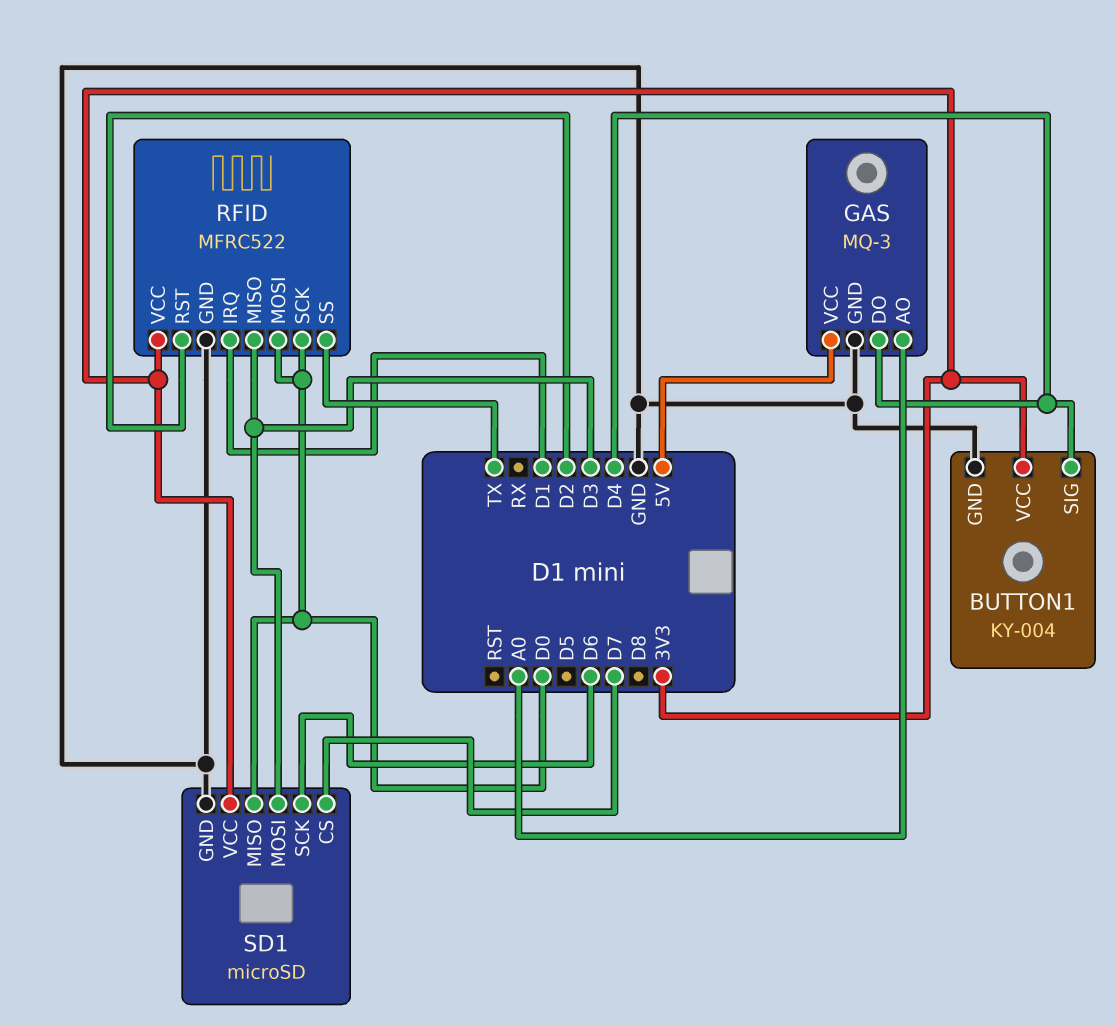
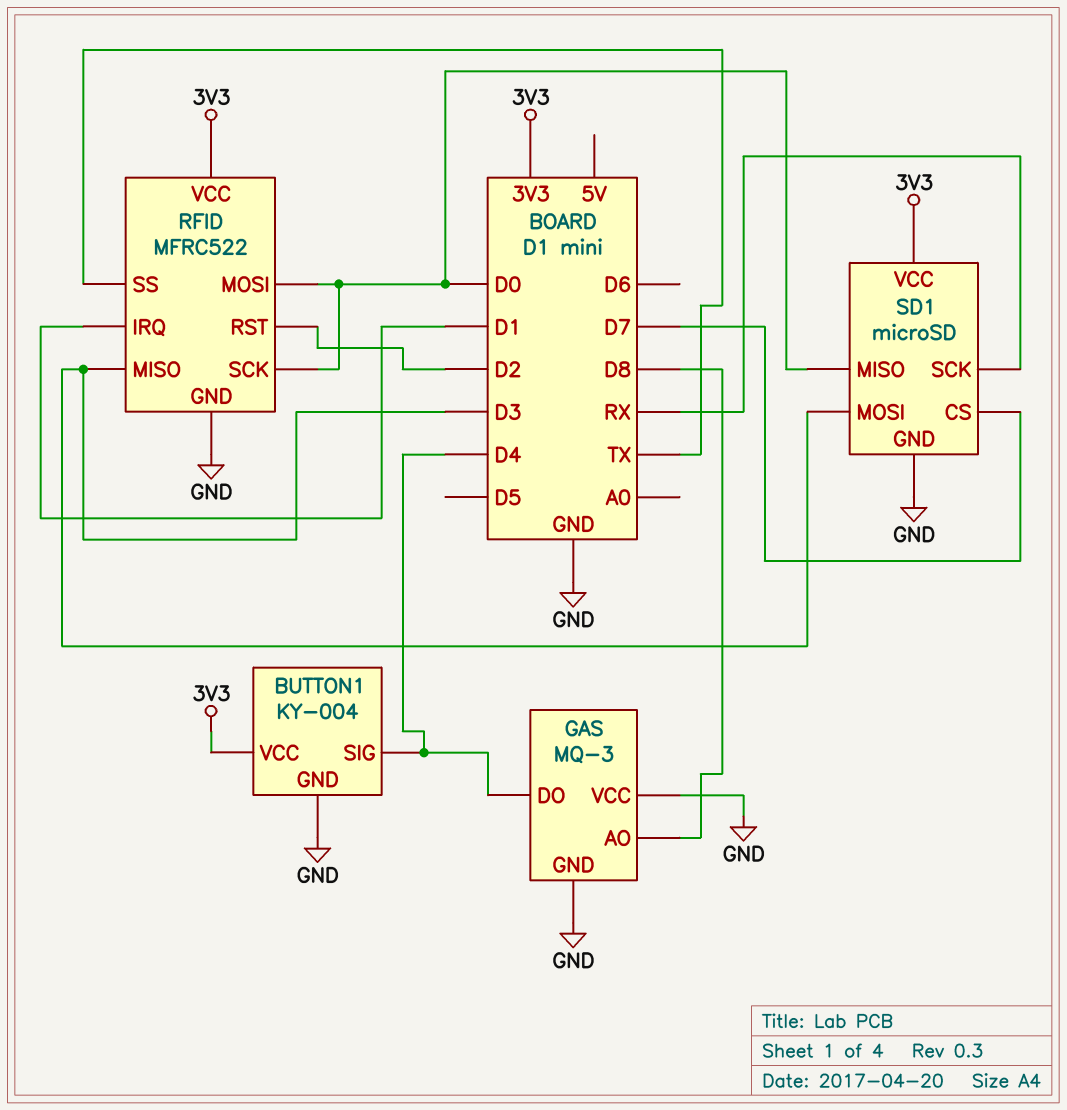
GAS pin AO: A0 -> D8
GAS pin VCC: 5V -> GND
SD1 pin SCK: D6 -> RX

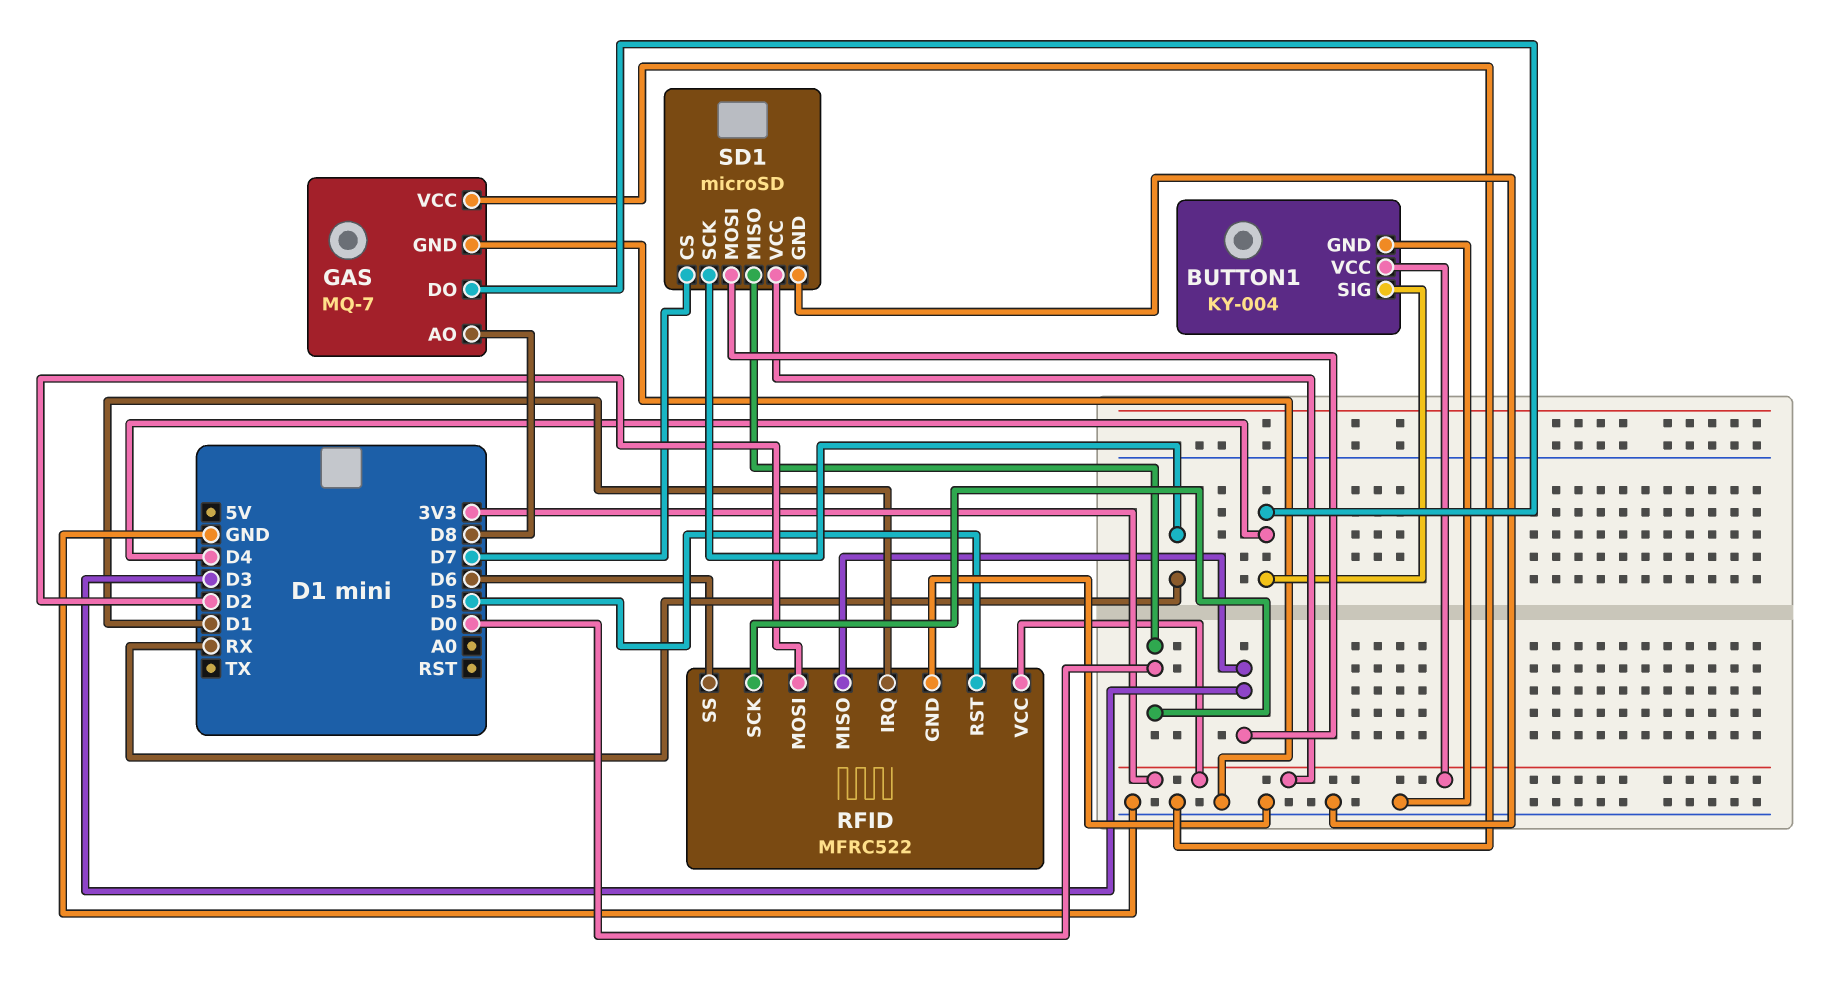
GAS: MQ-3 -> MQ-7
RFID pin MOSI: D0 -> D2
RFID pin RST: D2 -> D5
RFID pin SS: TX -> D6

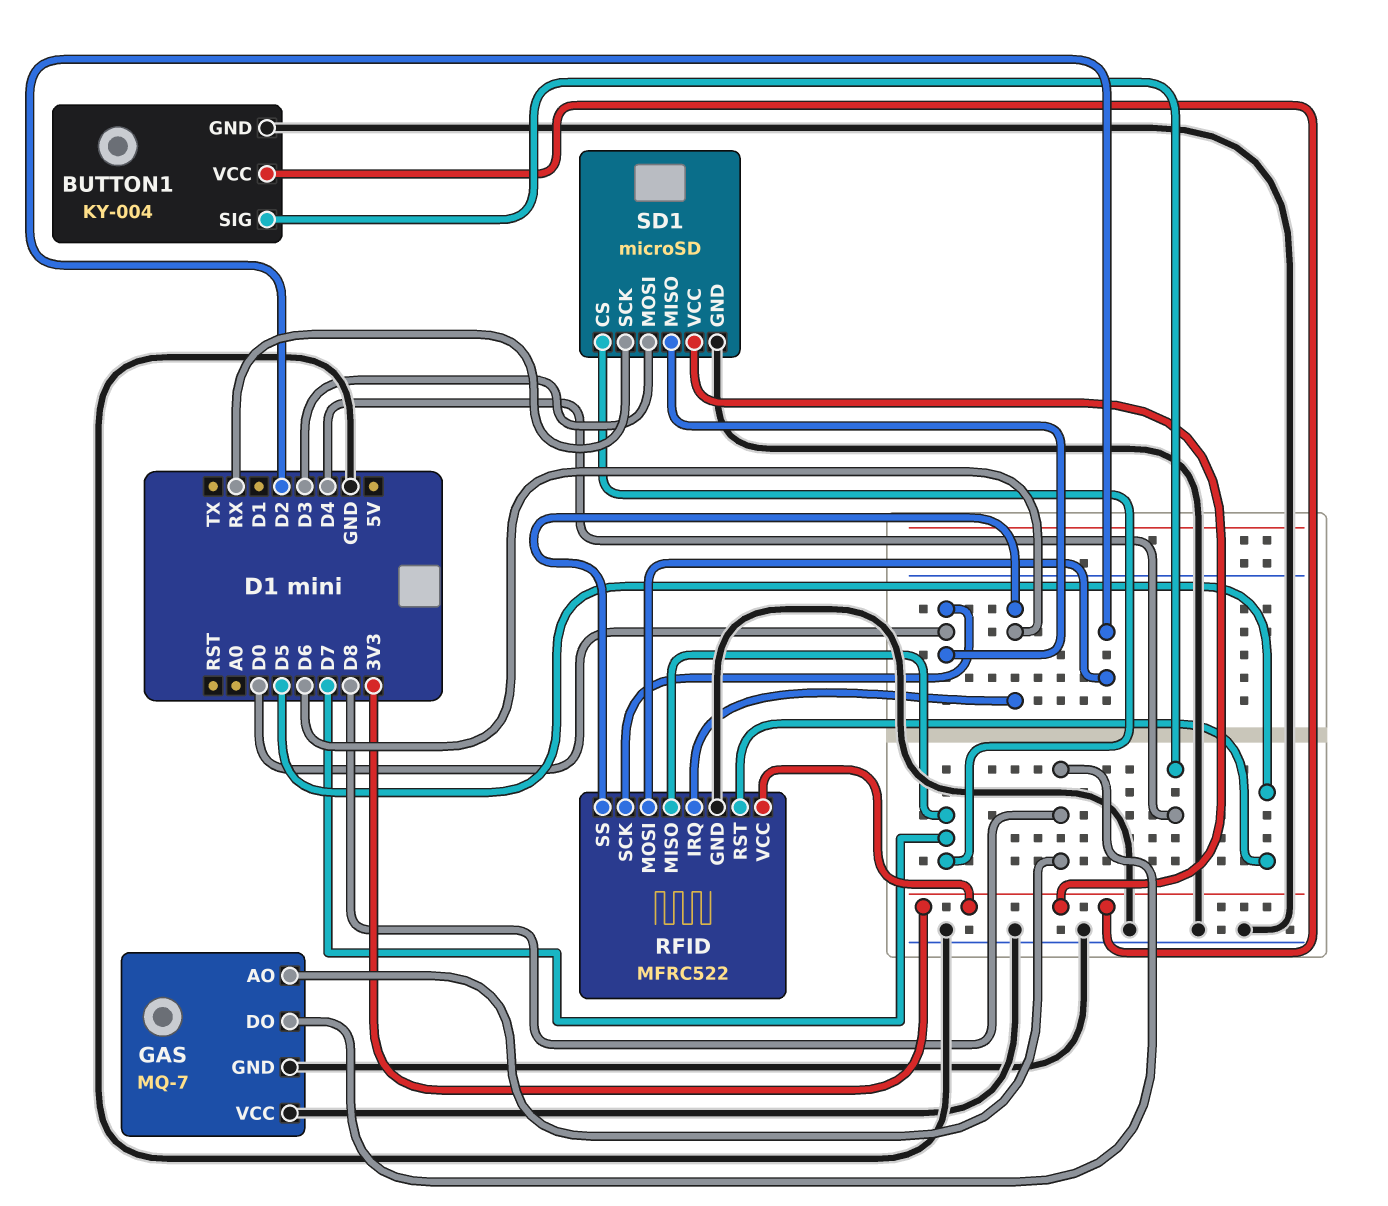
GAS pin DO: D4 -> D8
RFID pin IRQ: D1 -> D6
RFID pin MISO: D3 -> D7

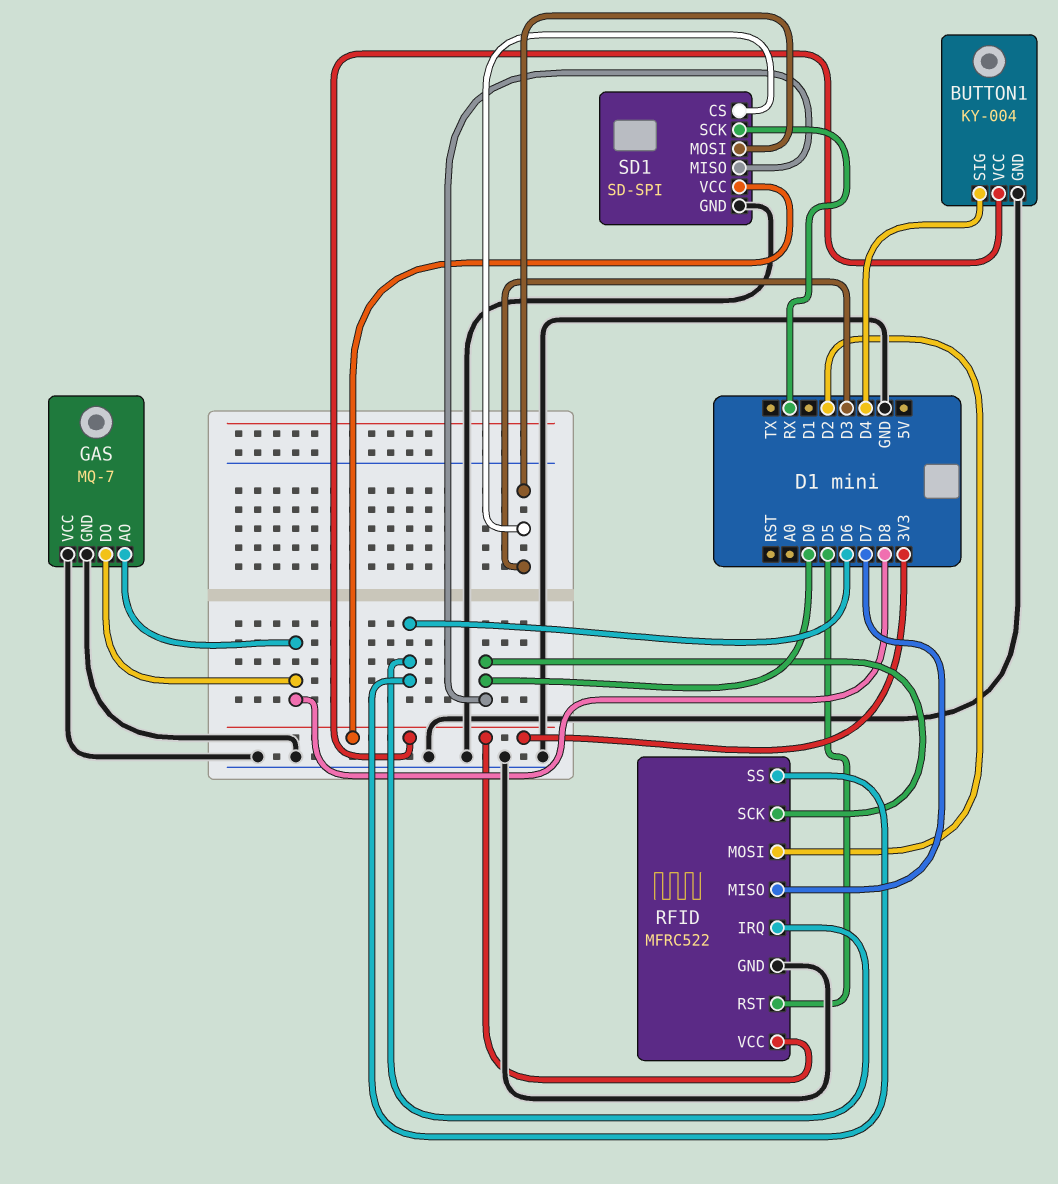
SD1: microSD -> SD-SPI
SD1 pin CS: D7 -> D3

